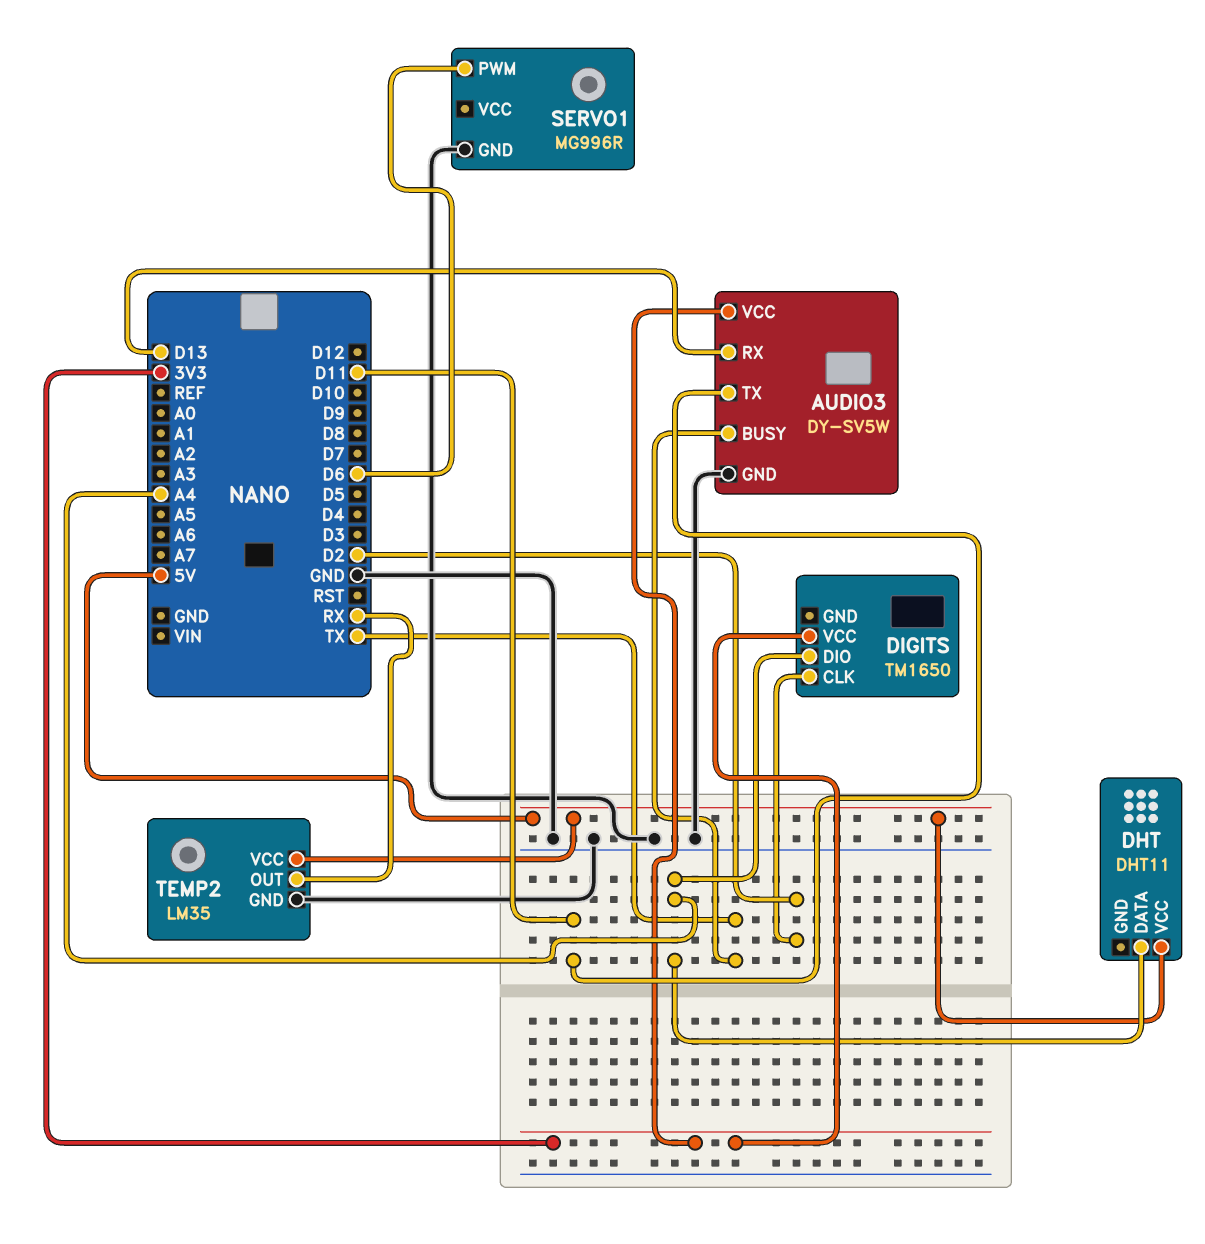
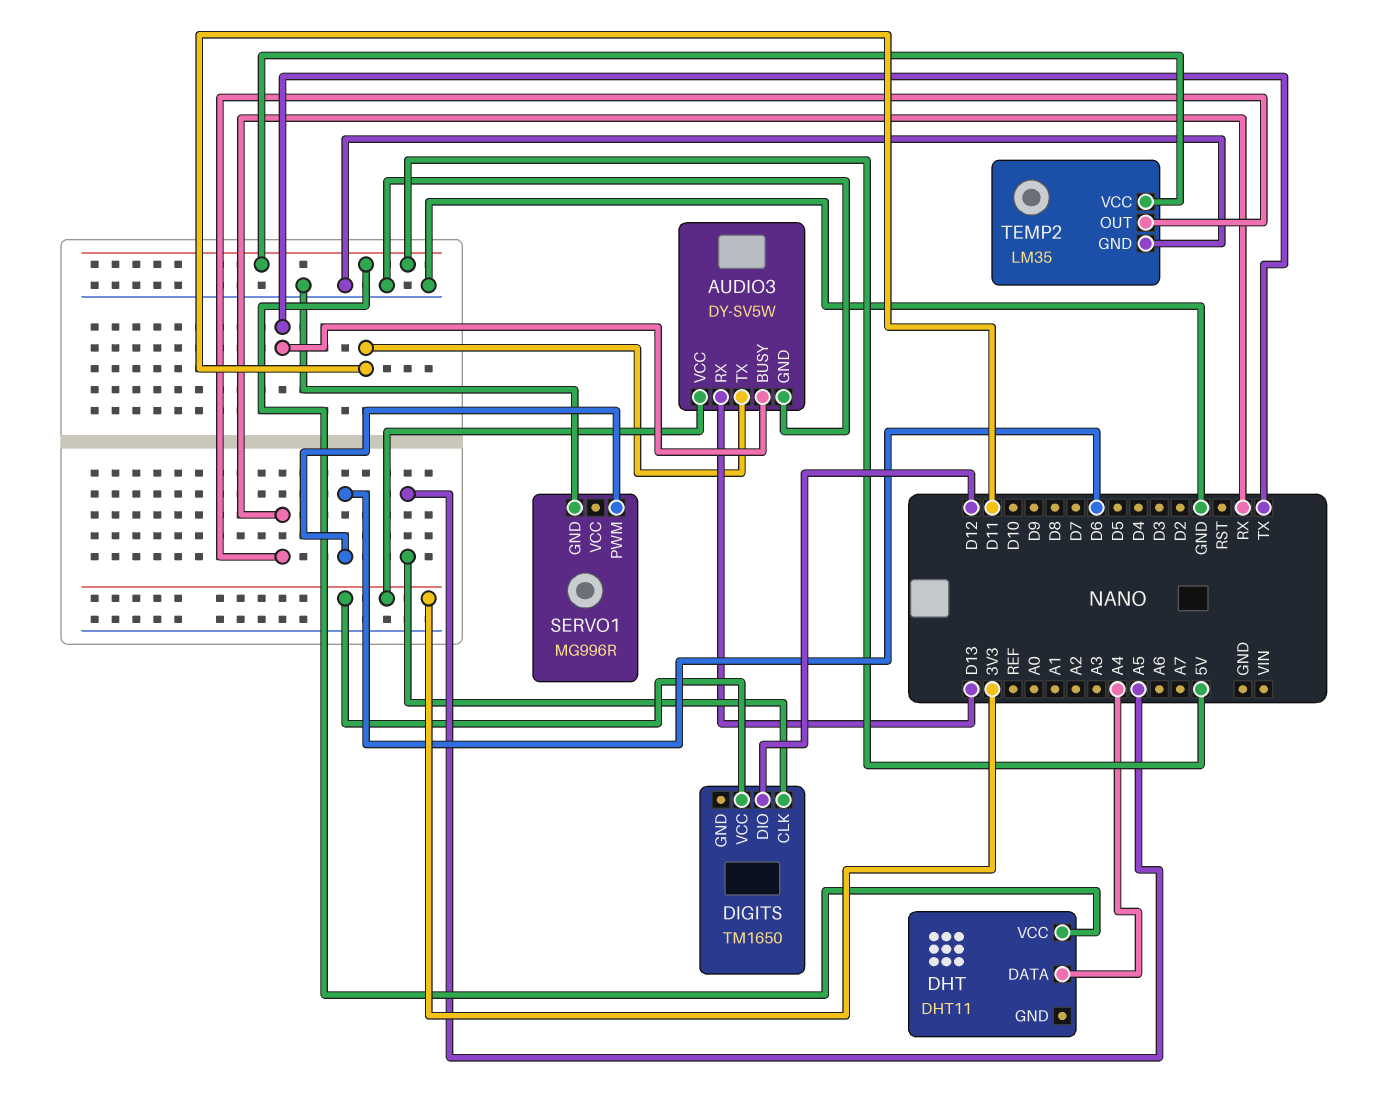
DIGITS pin CLK: D2 -> A5
DIGITS pin DIO: A4 -> D12

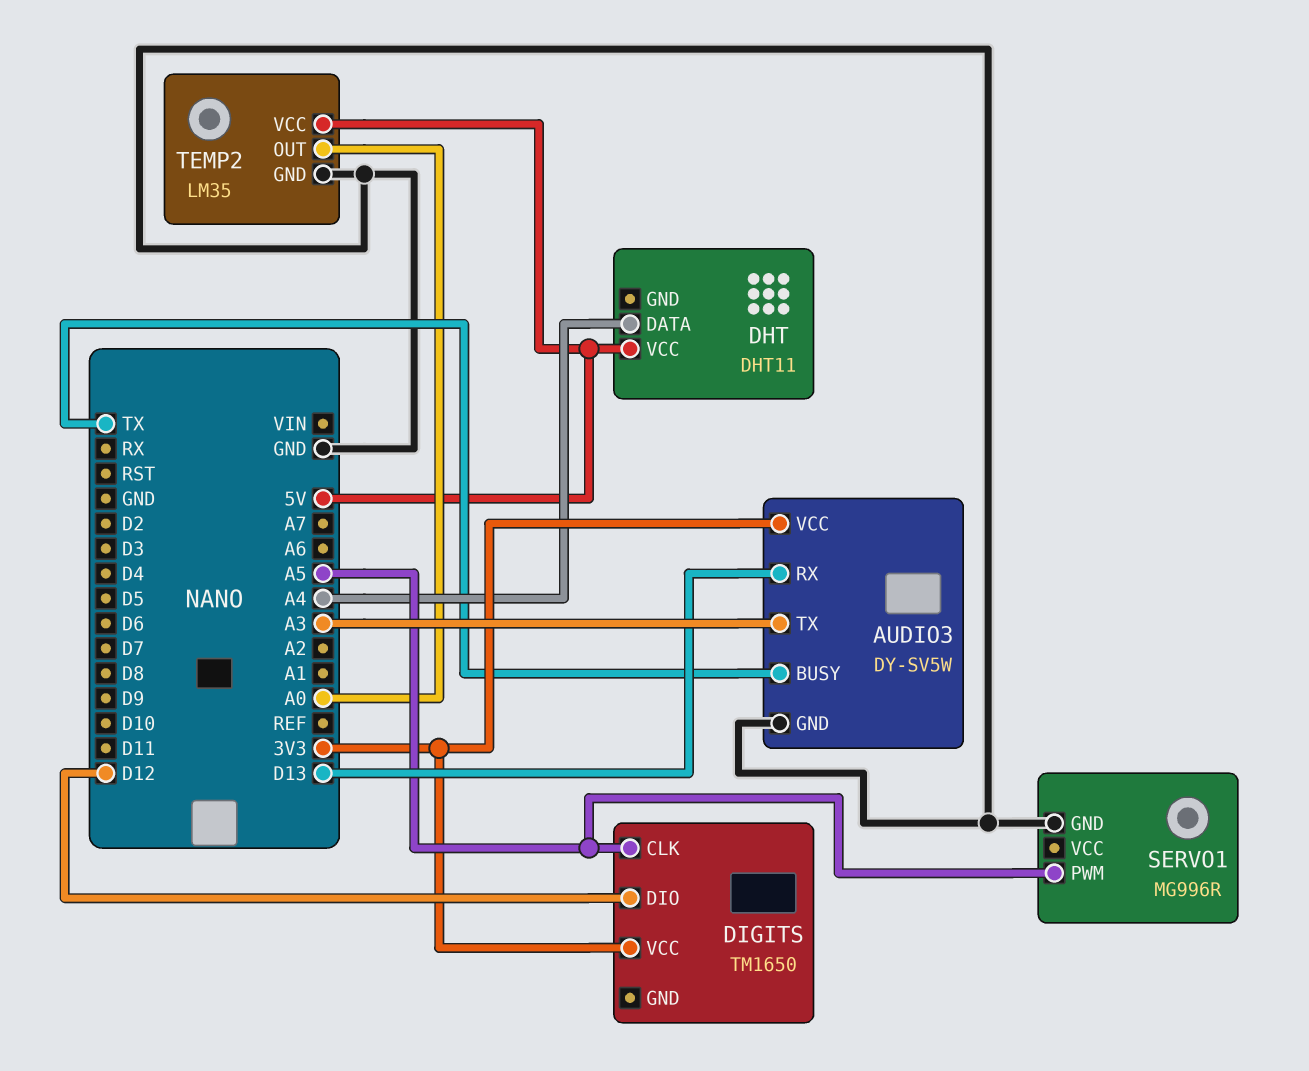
AUDIO3 pin TX: D11 -> A3
SERVO1 pin PWM: D6 -> A5
TEMP2 pin OUT: RX -> A0

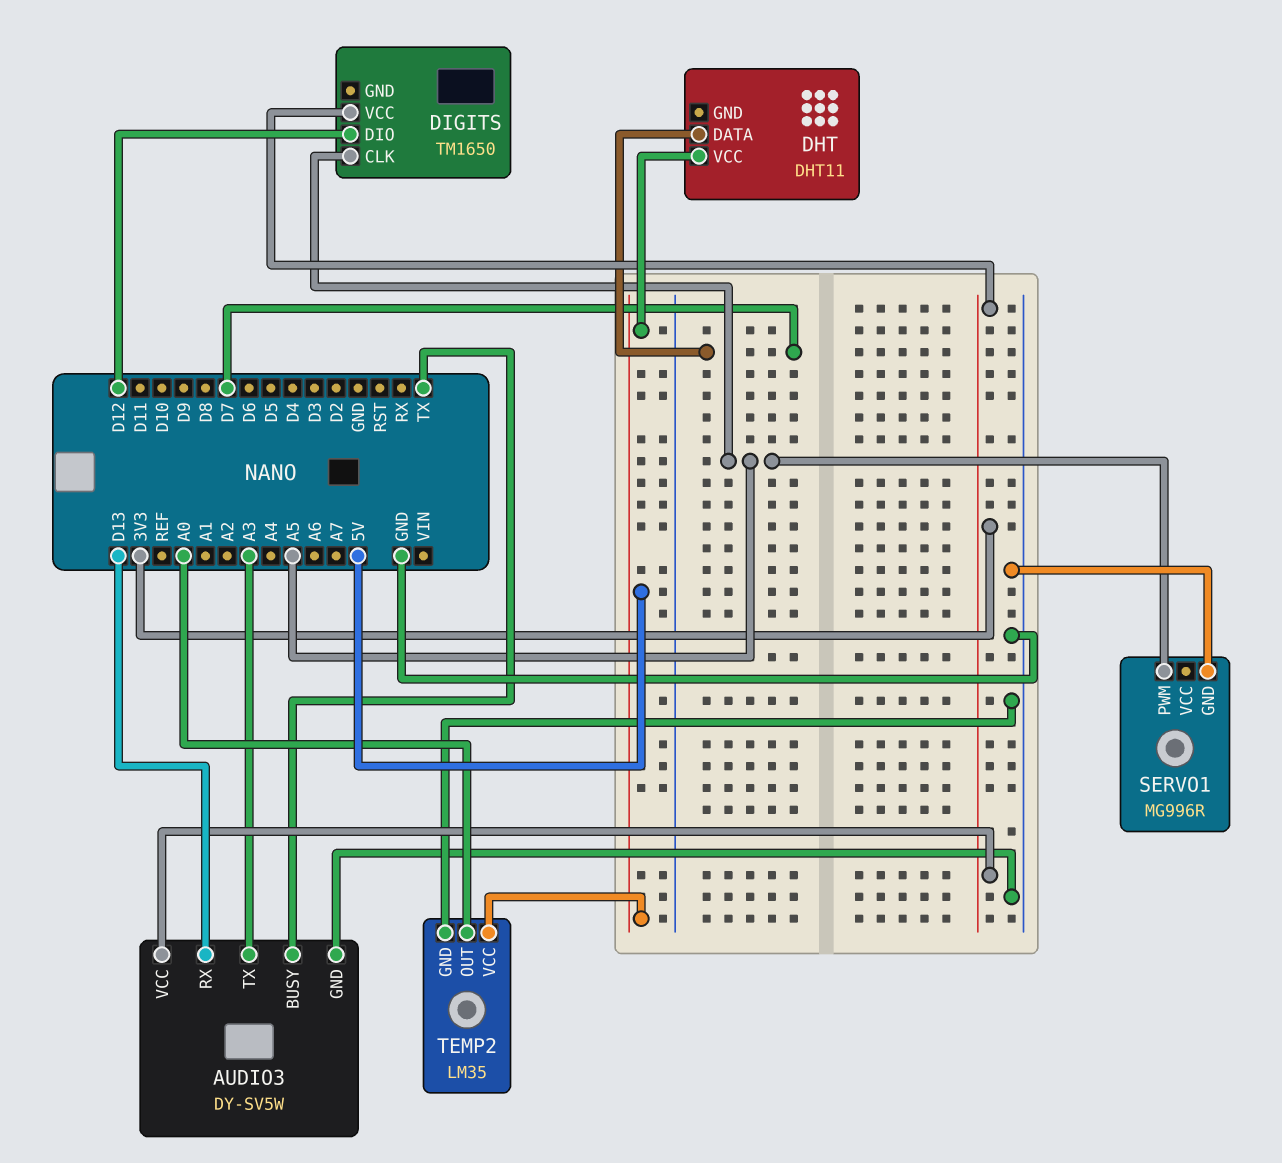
DHT pin DATA: A4 -> D7

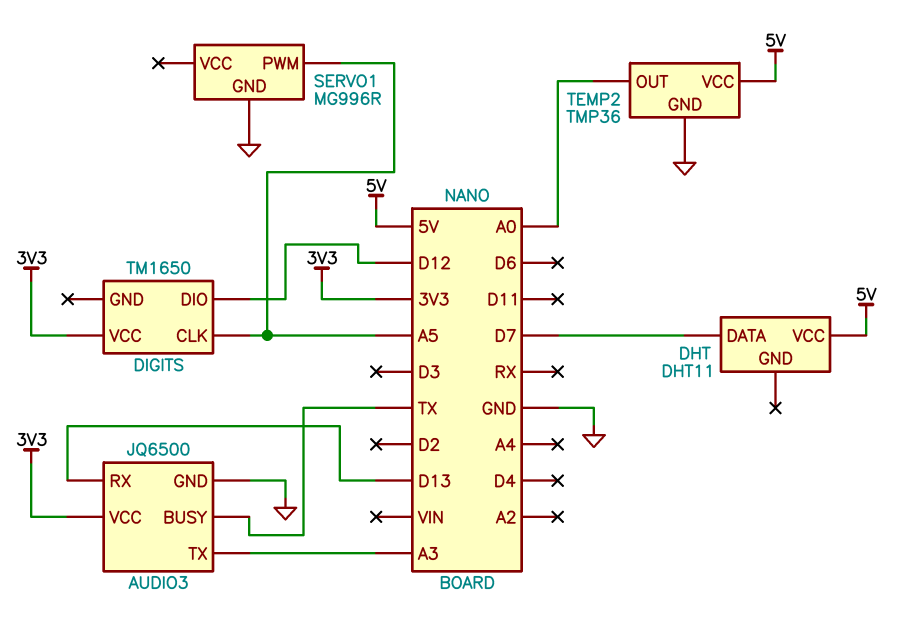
AUDIO3: DY-SV5W -> JQ6500
TEMP2: LM35 -> TMP36

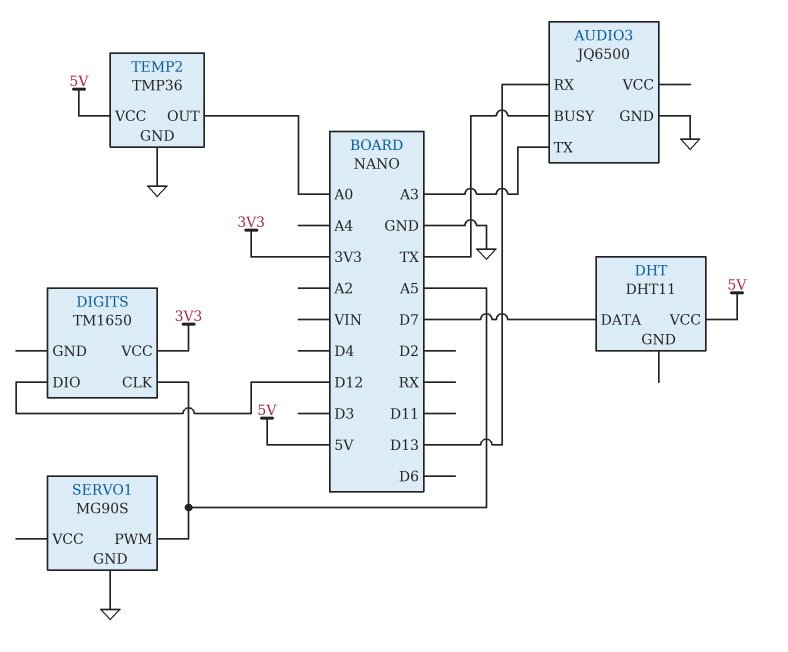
AUDIO3 pin VCC: 3V3 -> none
SERVO1: MG996R -> MG90S

